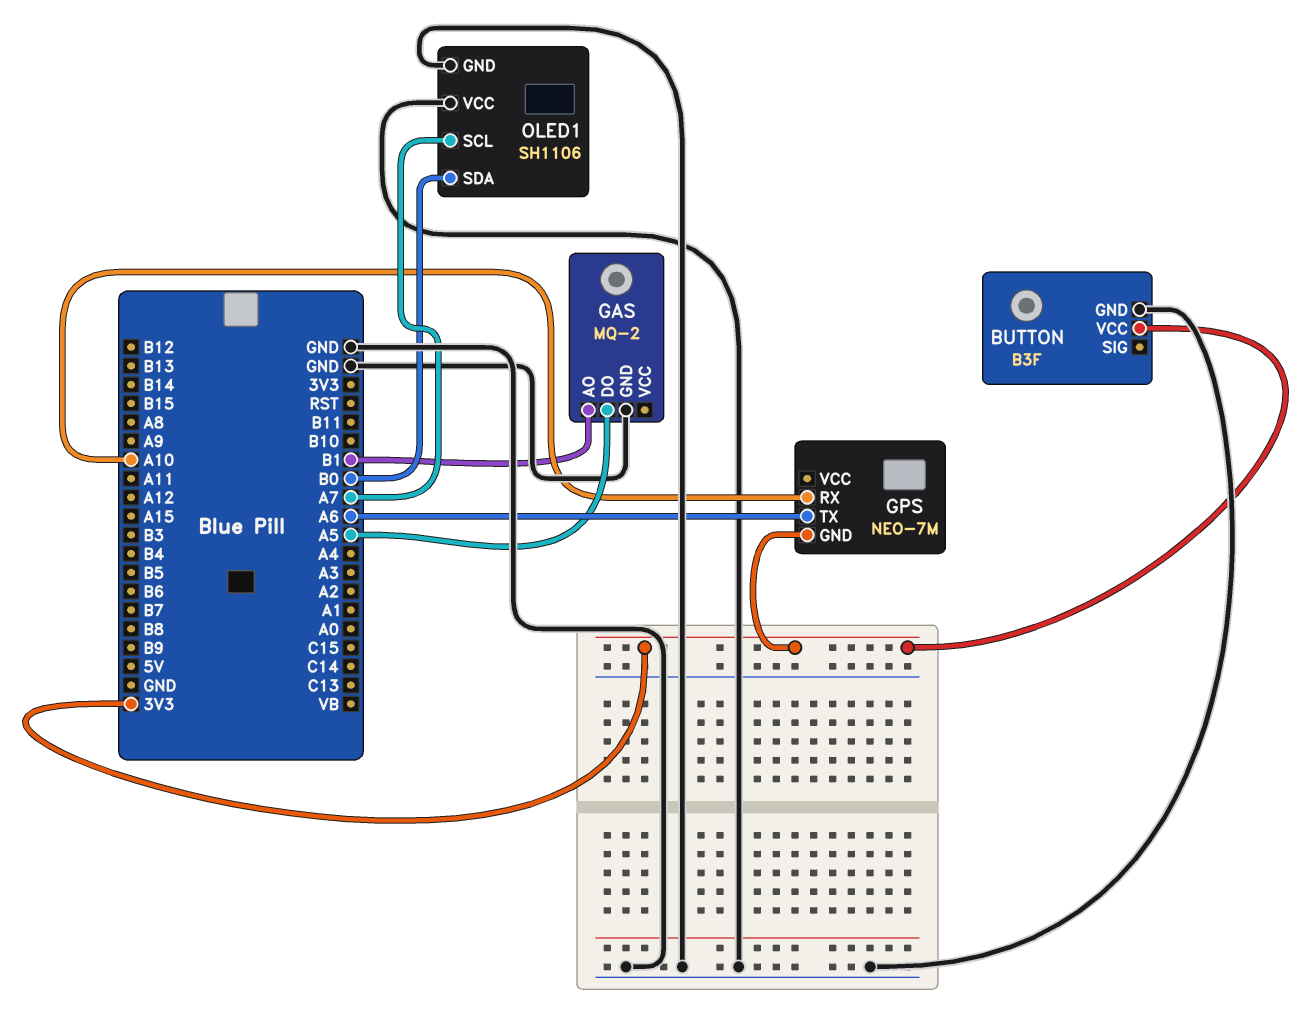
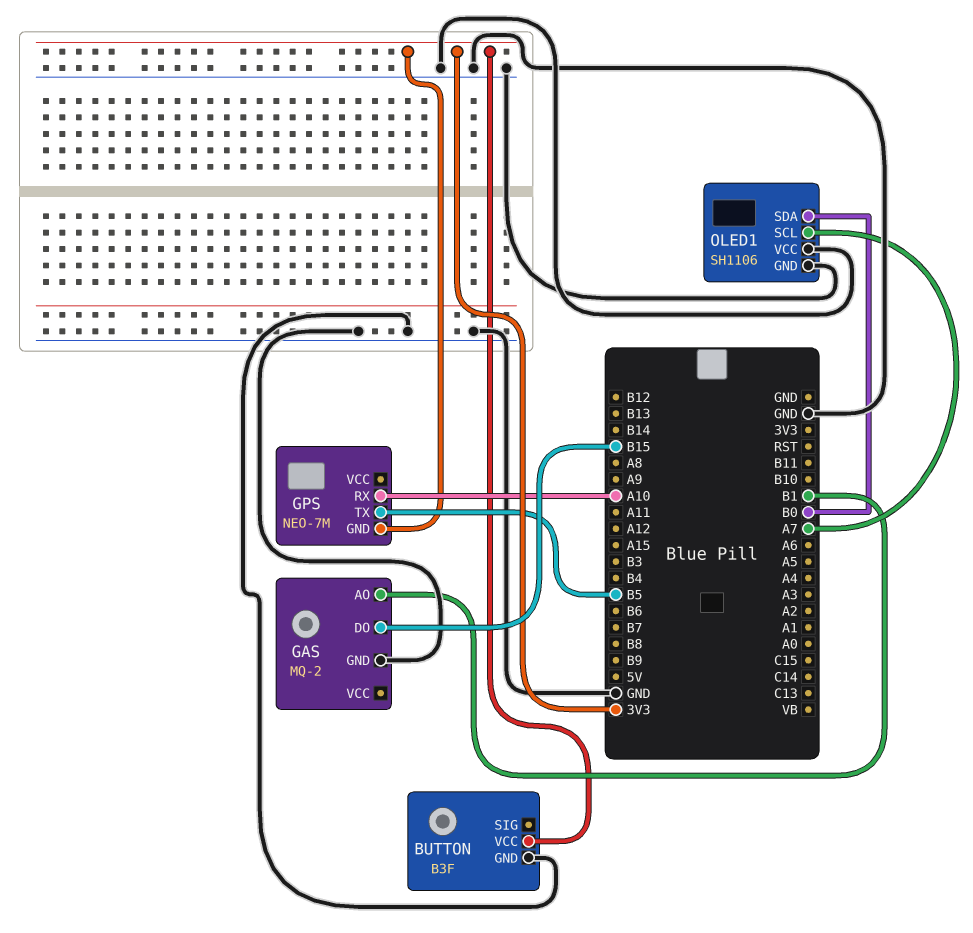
GAS pin DO: A5 -> B15
GPS pin TX: A6 -> B5

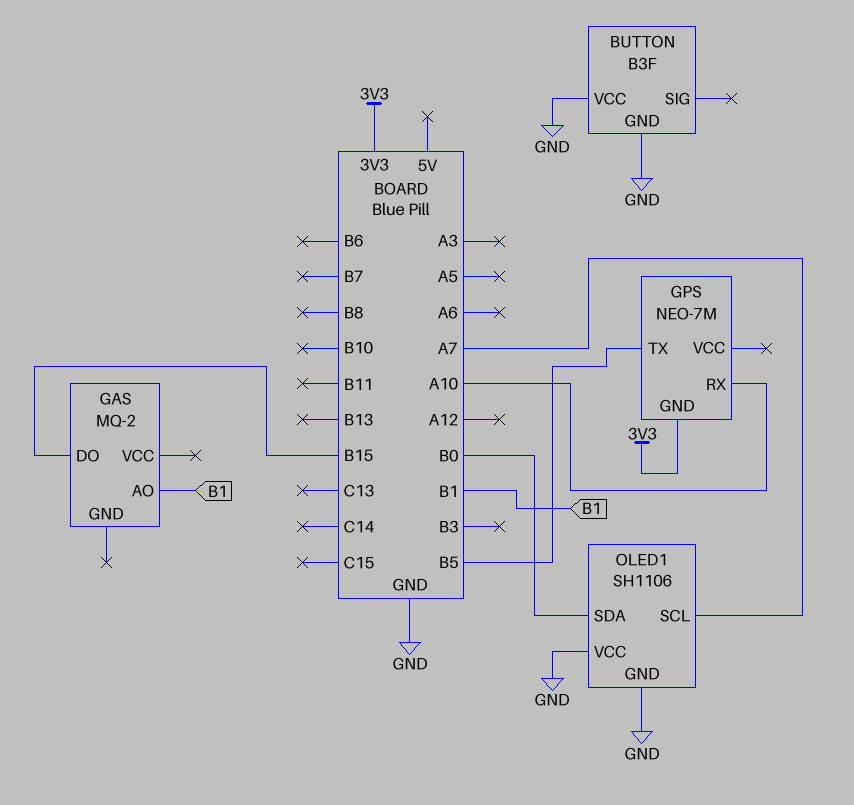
BUTTON pin VCC: 3V3 -> GND
GAS pin GND: GND -> none

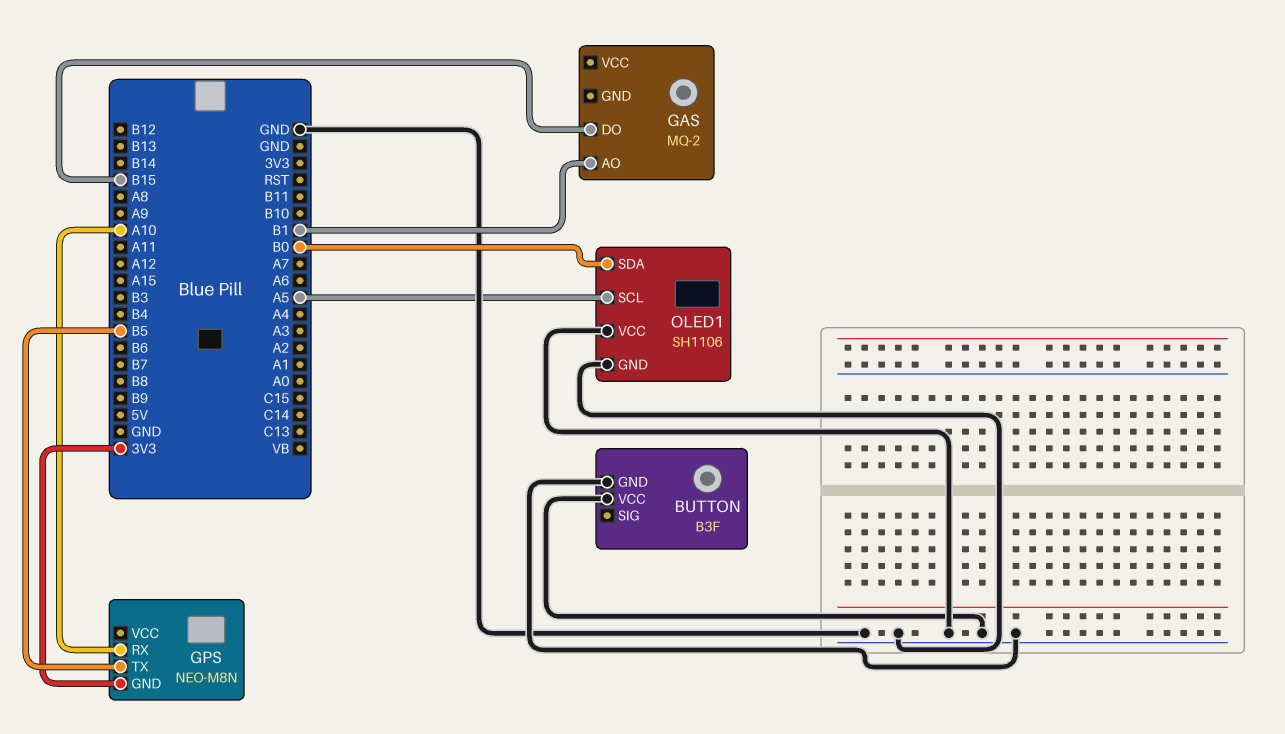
GPS: NEO-7M -> NEO-M8N
OLED1 pin SCL: A7 -> A5

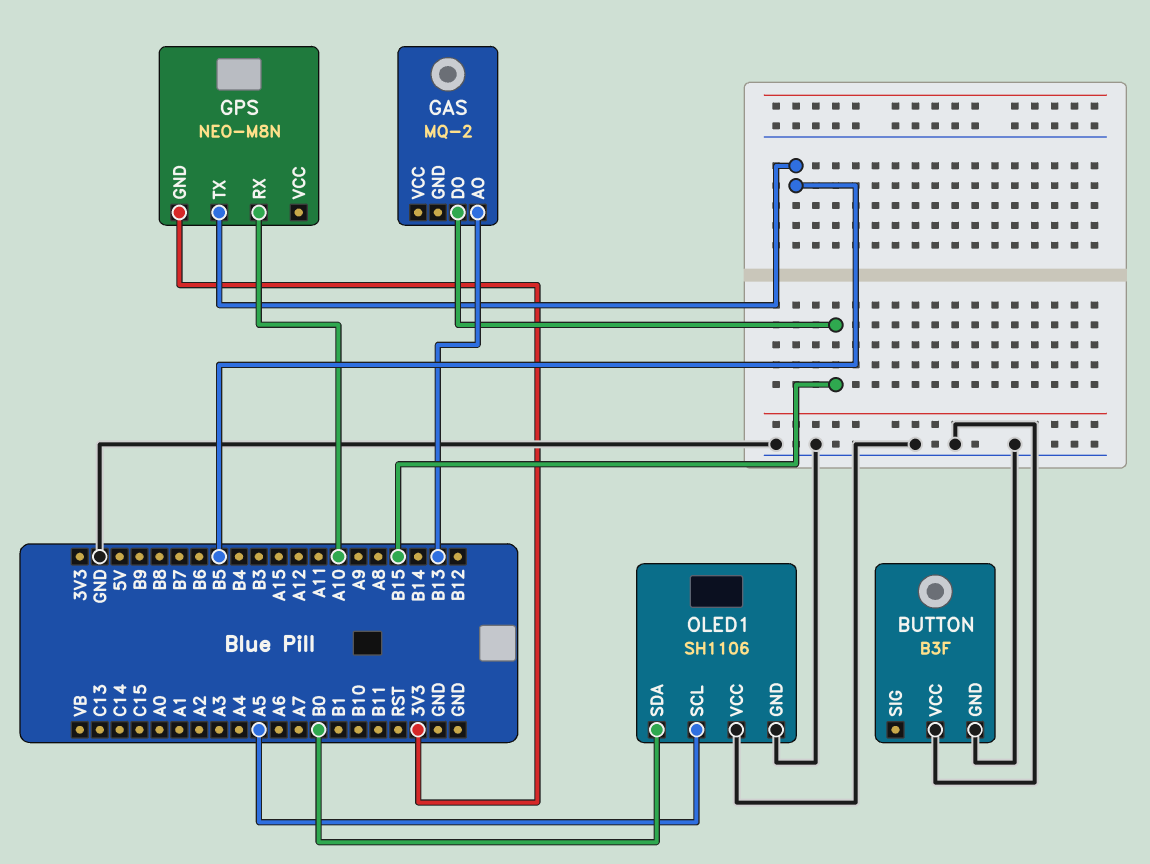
GAS pin AO: B1 -> B13

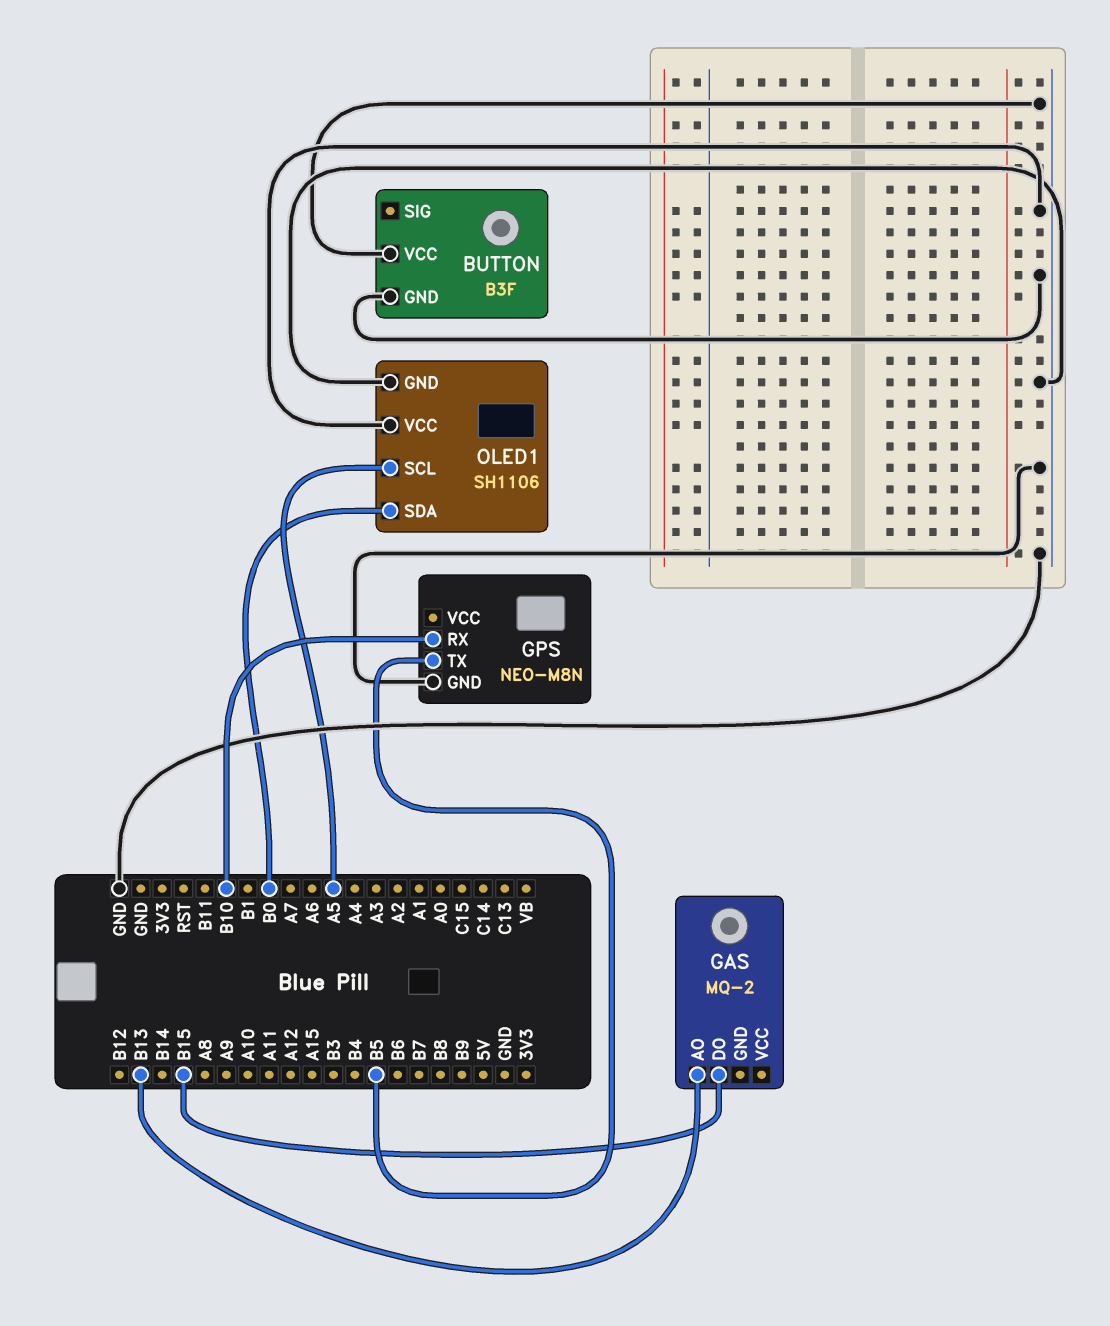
GPS pin GND: 3V3 -> GND
GPS pin RX: A10 -> B10

